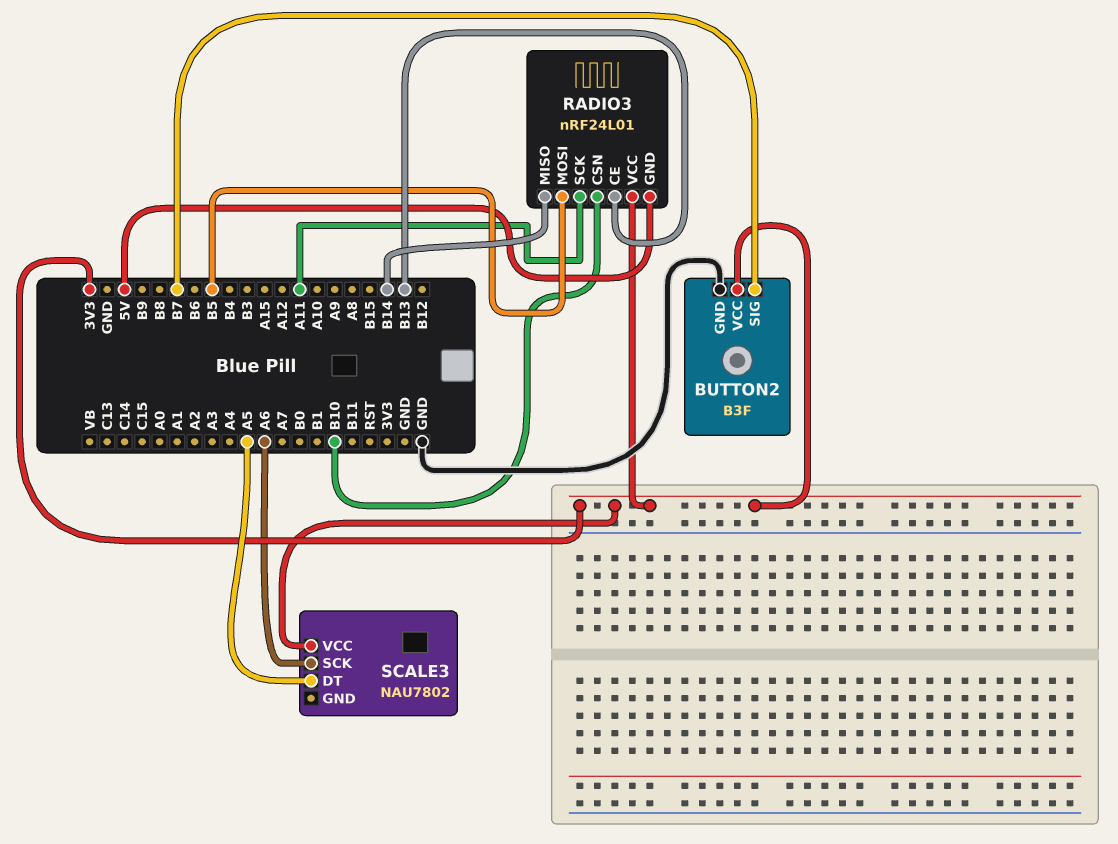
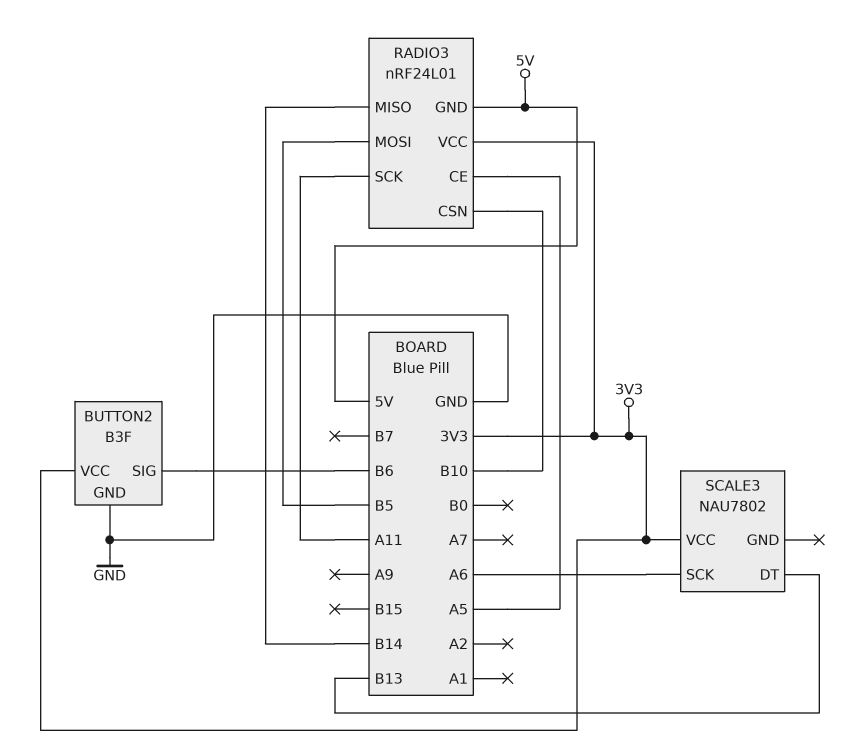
BUTTON2 pin SIG: B7 -> B6
RADIO3 pin CE: B13 -> A5
SCALE3 pin DT: A5 -> B13

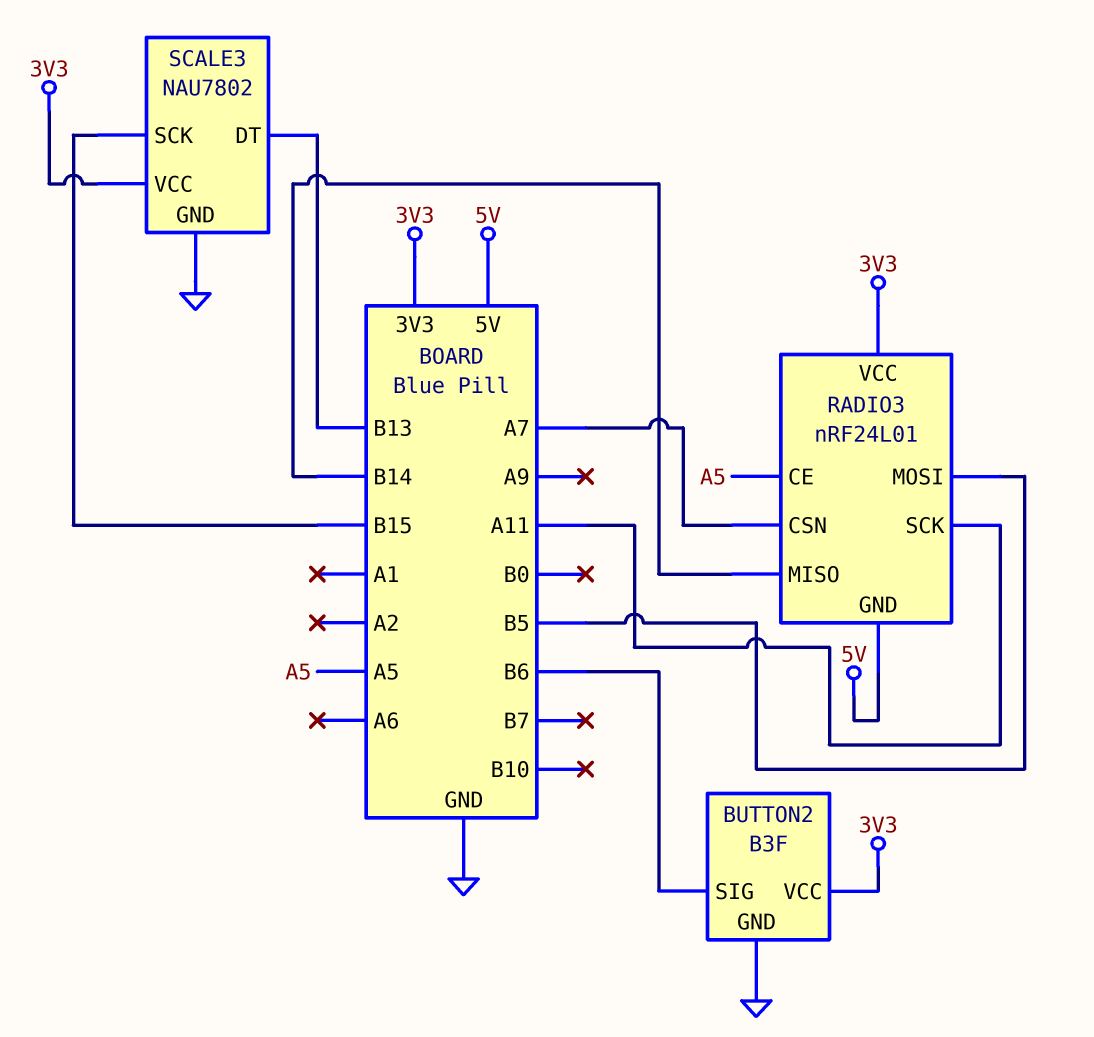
RADIO3 pin CSN: B10 -> A7
SCALE3 pin GND: none -> GND
SCALE3 pin SCK: A6 -> B15

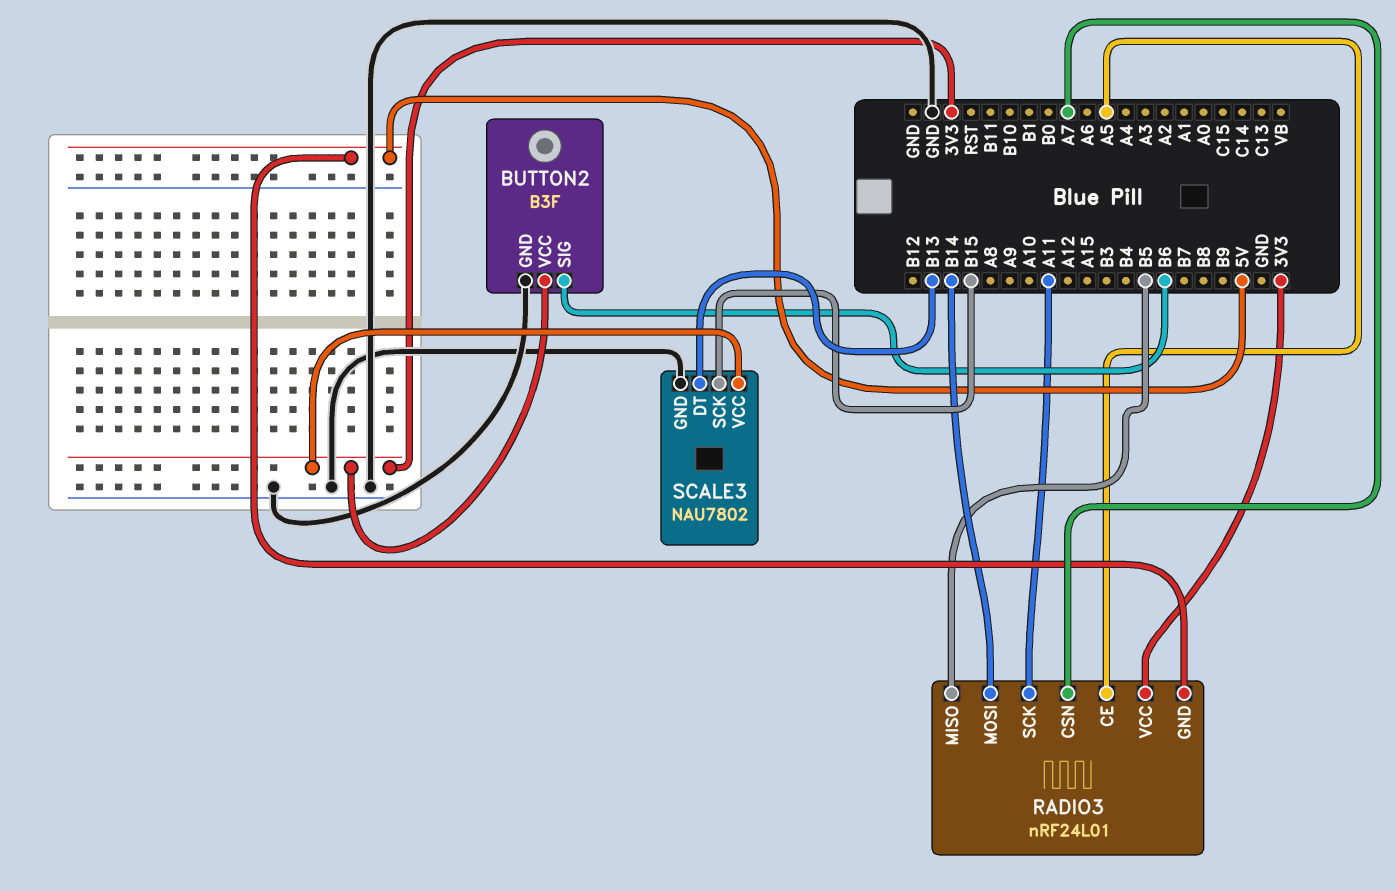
RADIO3 pin MISO: B14 -> B5
RADIO3 pin MOSI: B5 -> B14

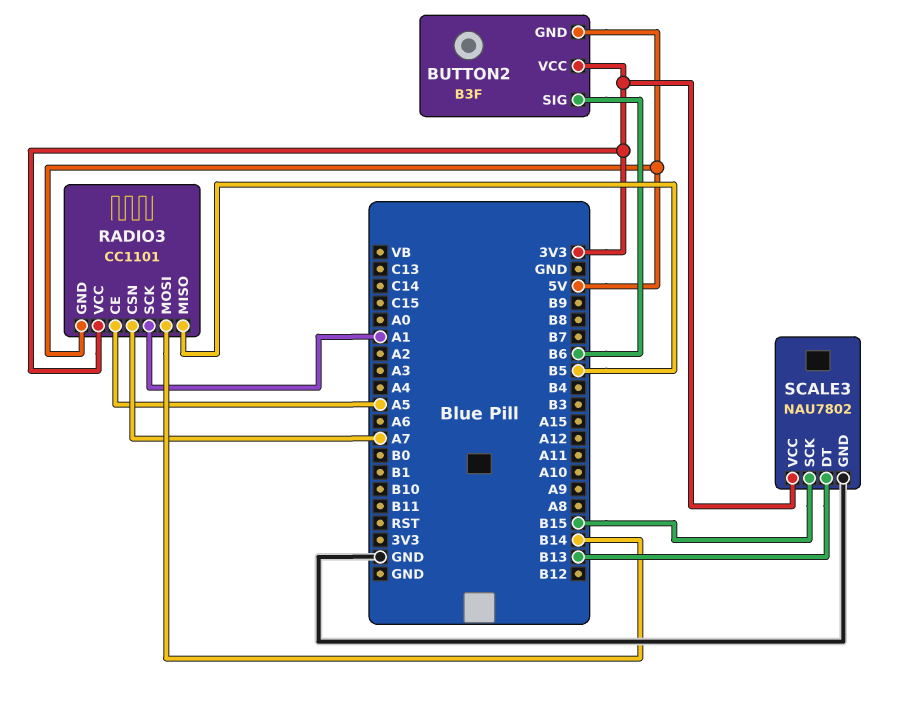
BUTTON2 pin GND: GND -> 5V
RADIO3: nRF24L01 -> CC1101
RADIO3 pin SCK: A11 -> A1

